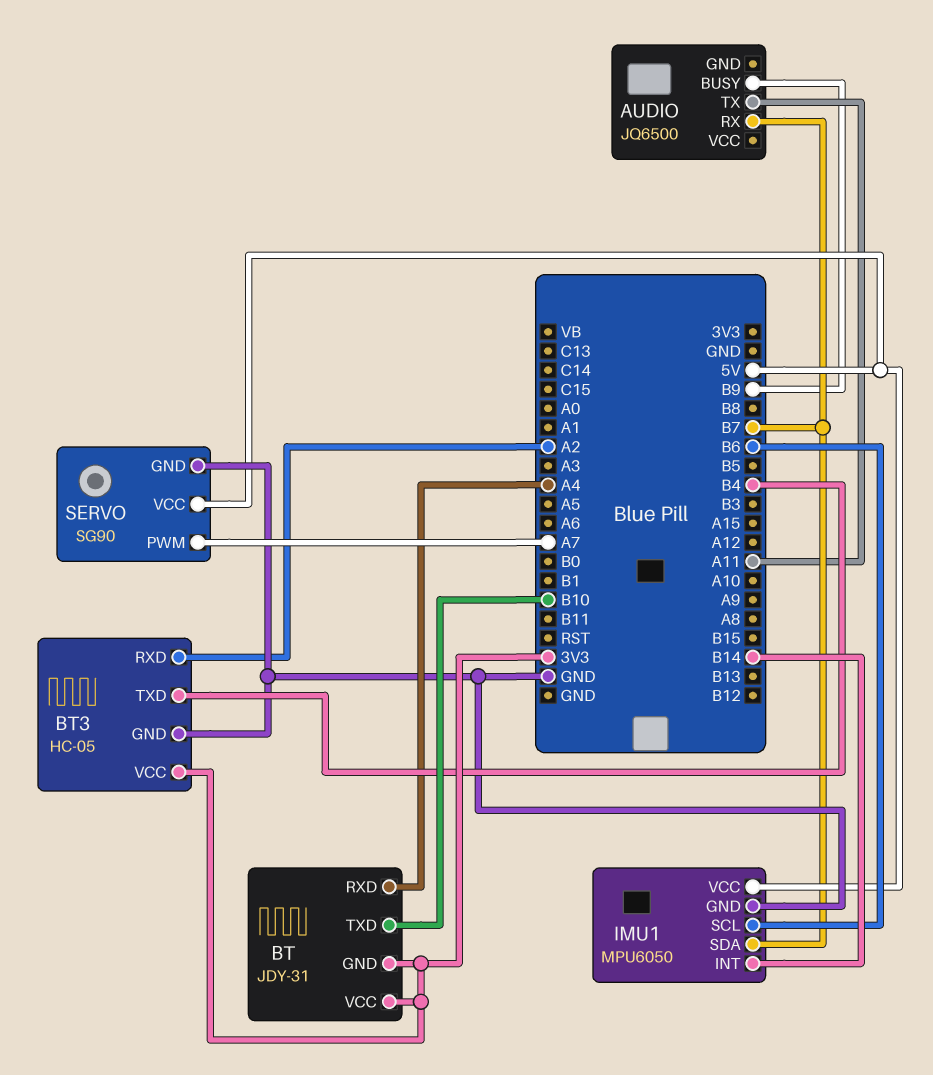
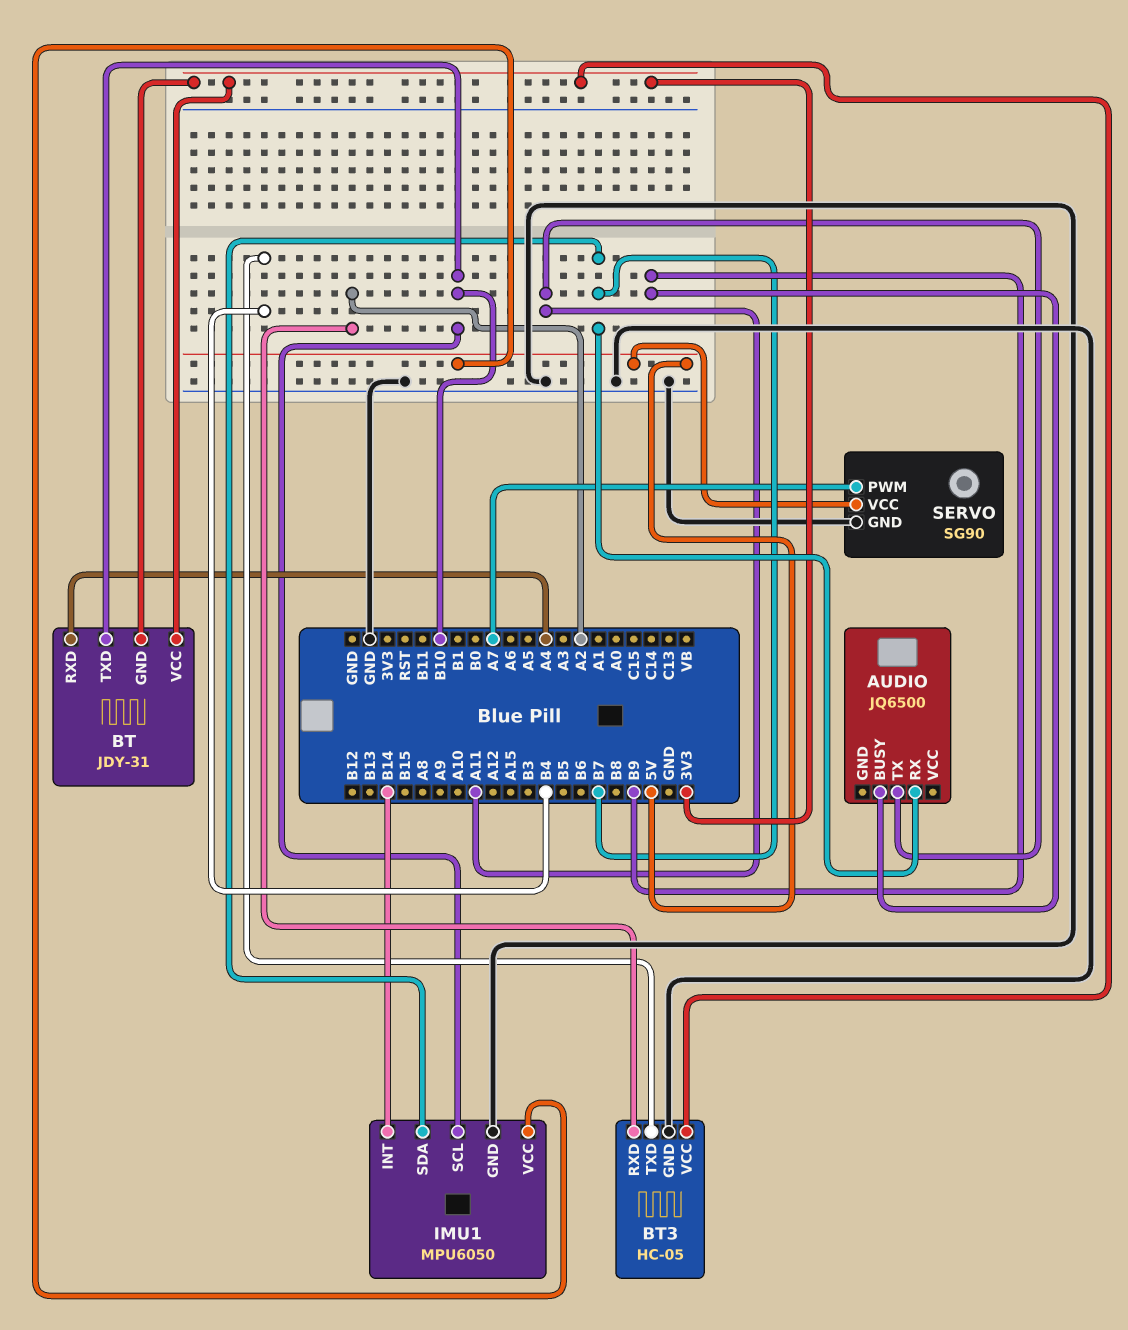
IMU1 pin SCL: B6 -> B10

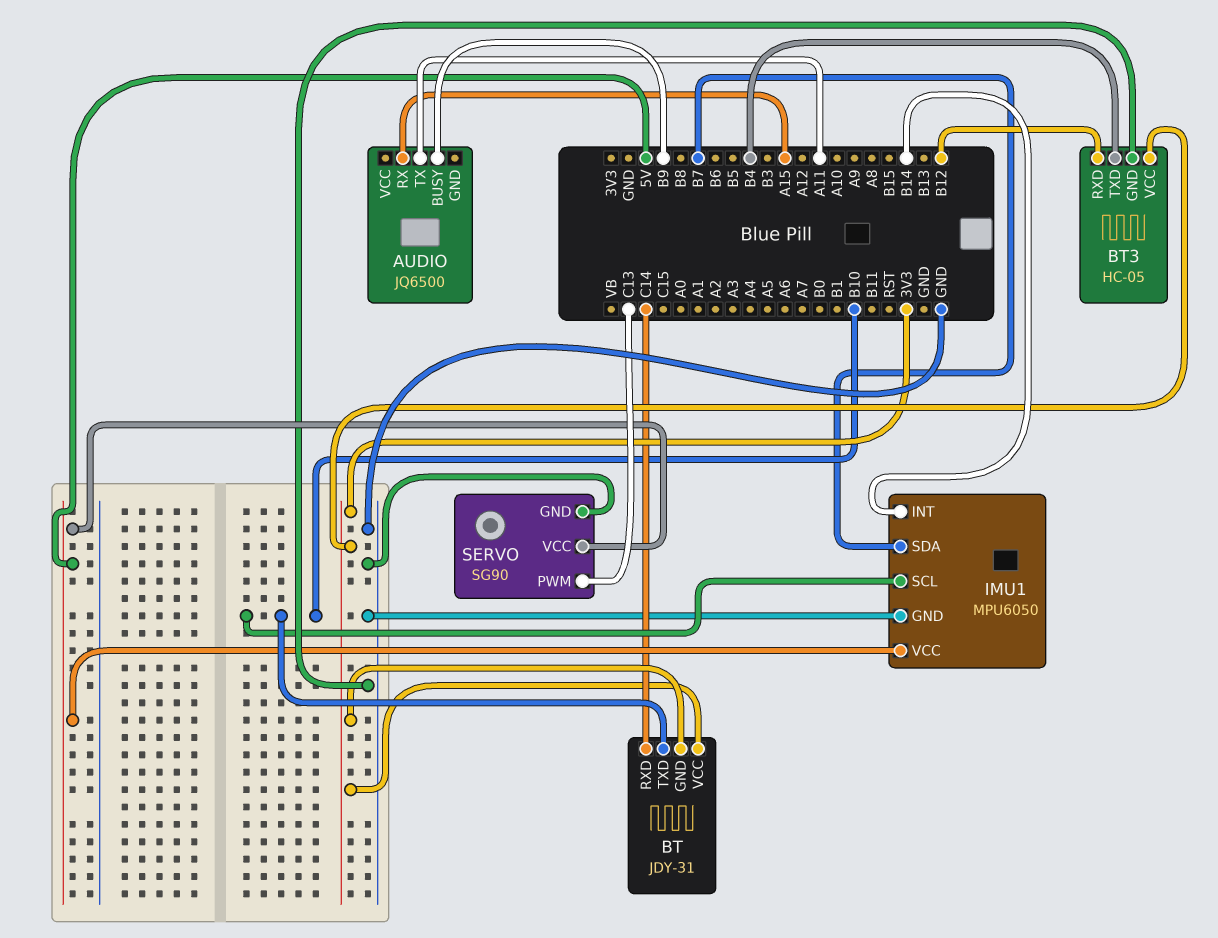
AUDIO pin RX: B7 -> A15
BT pin RXD: A4 -> C14
BT3 pin RXD: A2 -> B12
SERVO pin PWM: A7 -> C13

